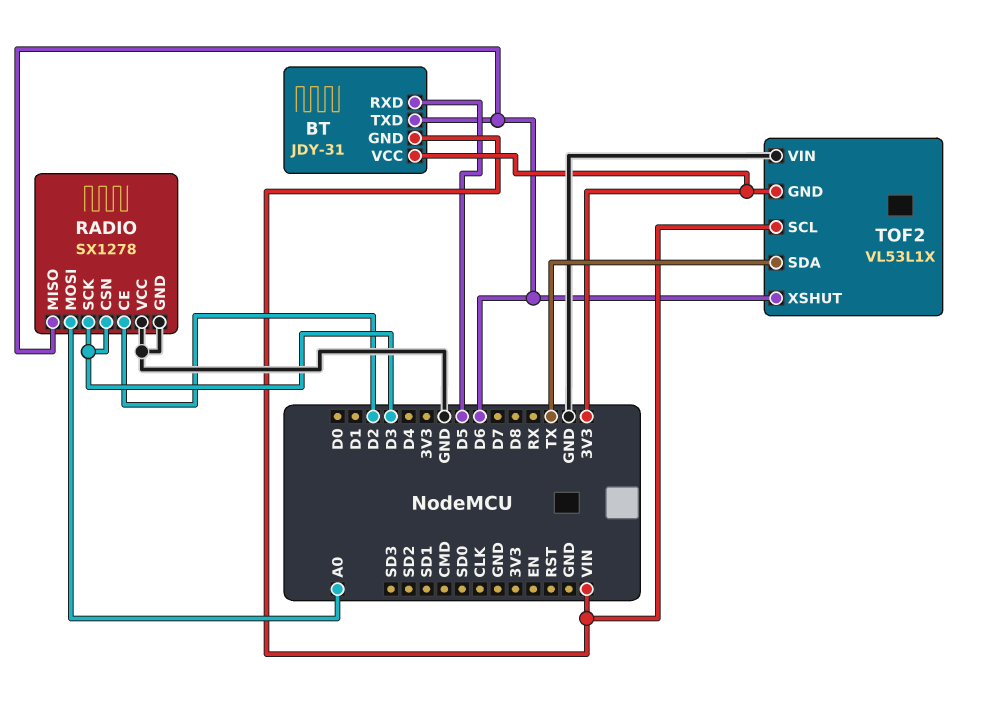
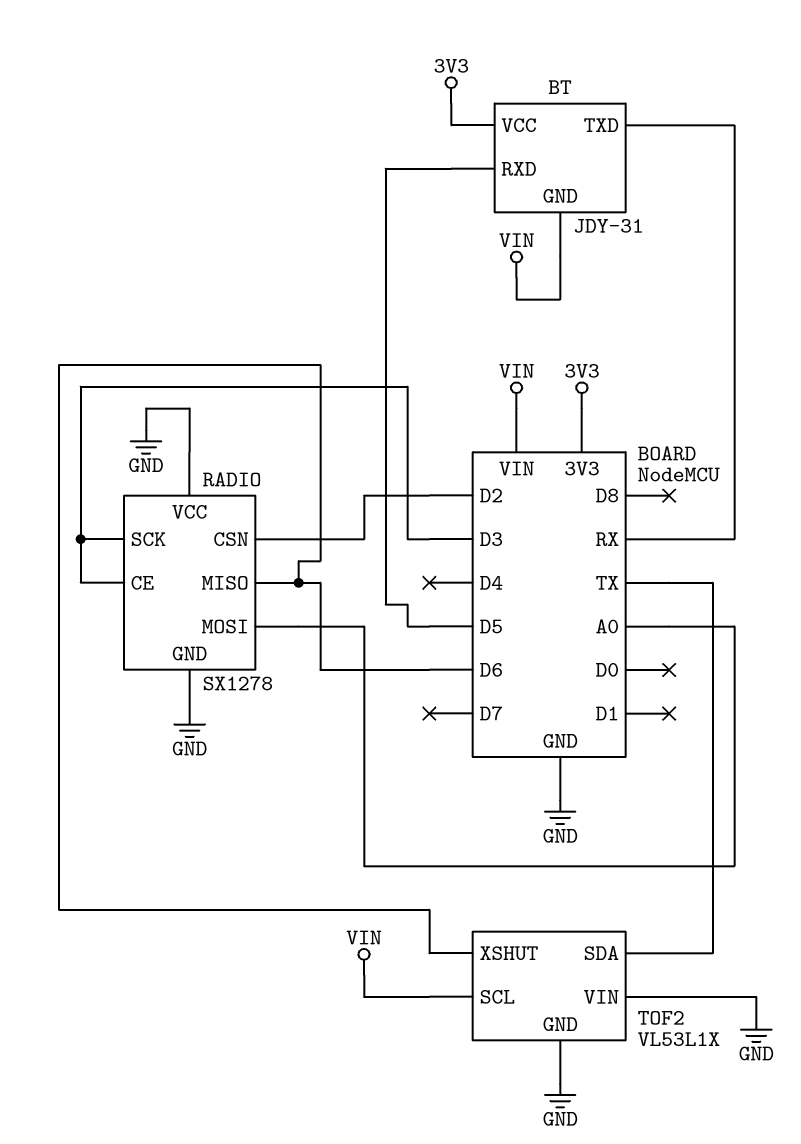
BT pin TXD: D6 -> RX
RADIO pin CE: D2 -> D3
RADIO pin CSN: D3 -> D2
TOF2 pin GND: 3V3 -> GND

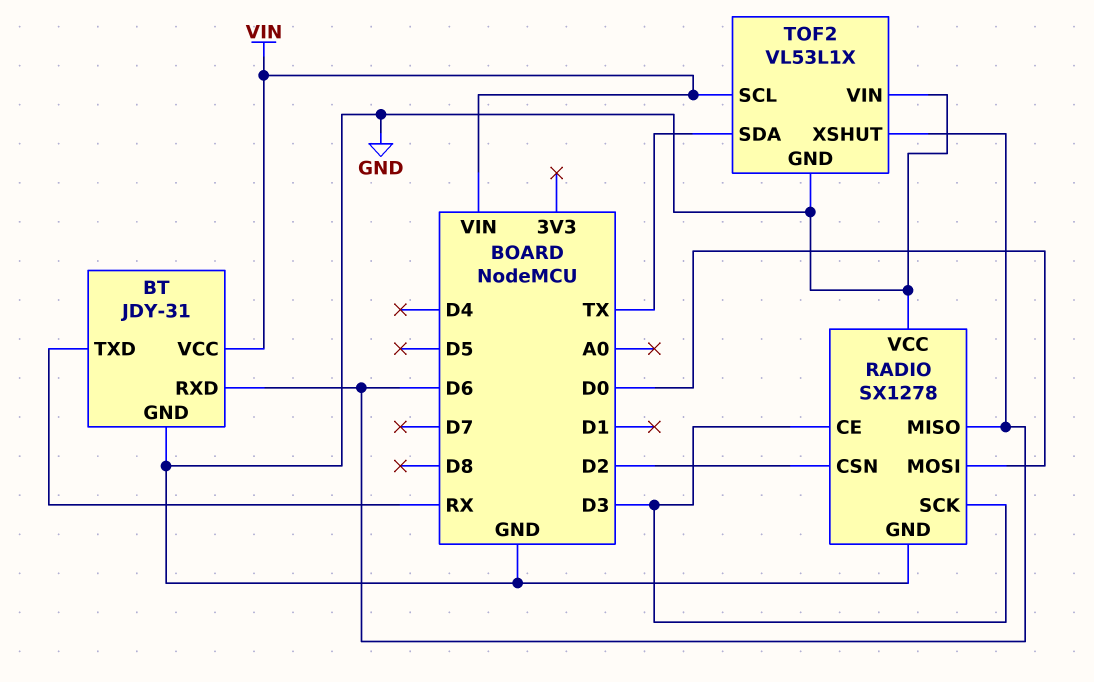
BT pin GND: VIN -> GND
BT pin RXD: D5 -> D6
BT pin VCC: 3V3 -> VIN
RADIO pin MOSI: A0 -> D0

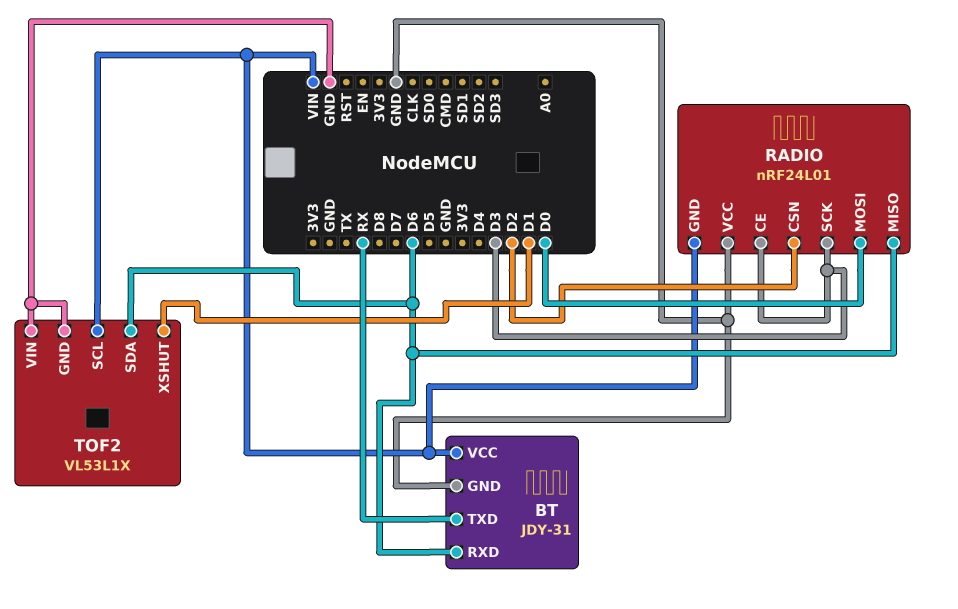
RADIO: SX1278 -> nRF24L01
RADIO pin GND: GND -> VIN
TOF2 pin SDA: TX -> D6
TOF2 pin XSHUT: D6 -> D1

